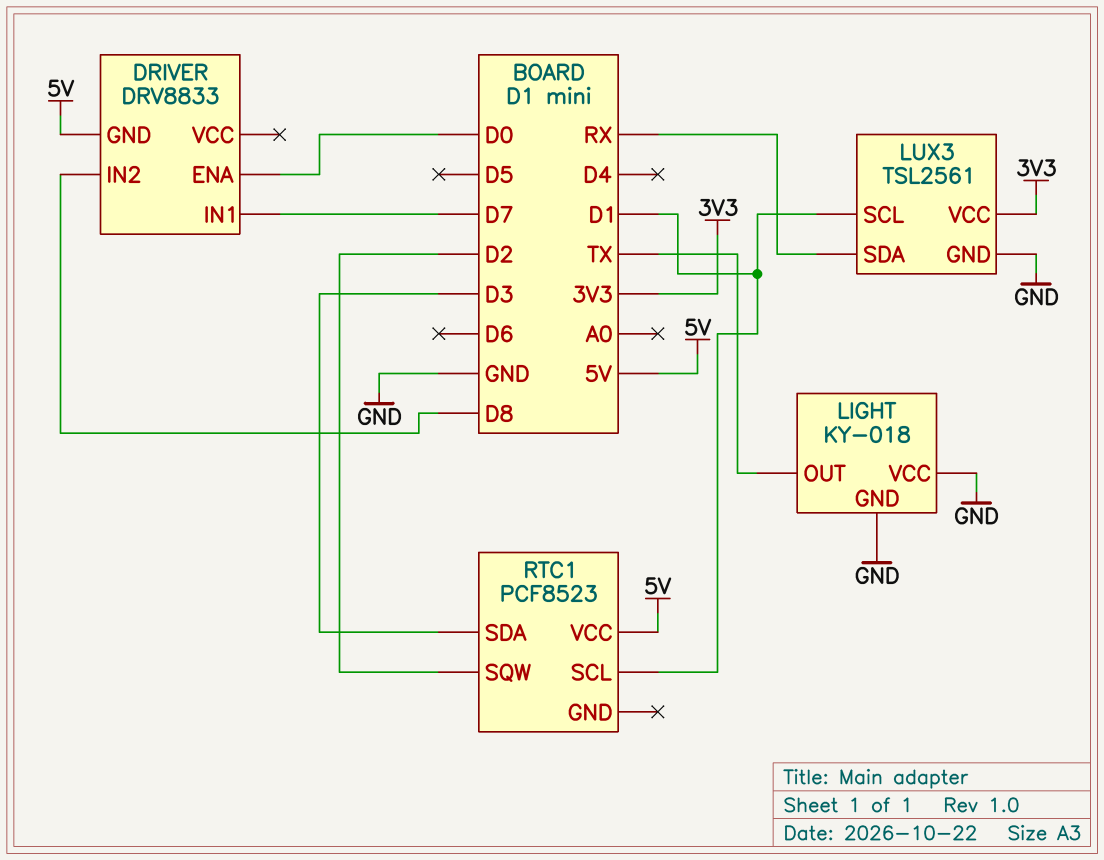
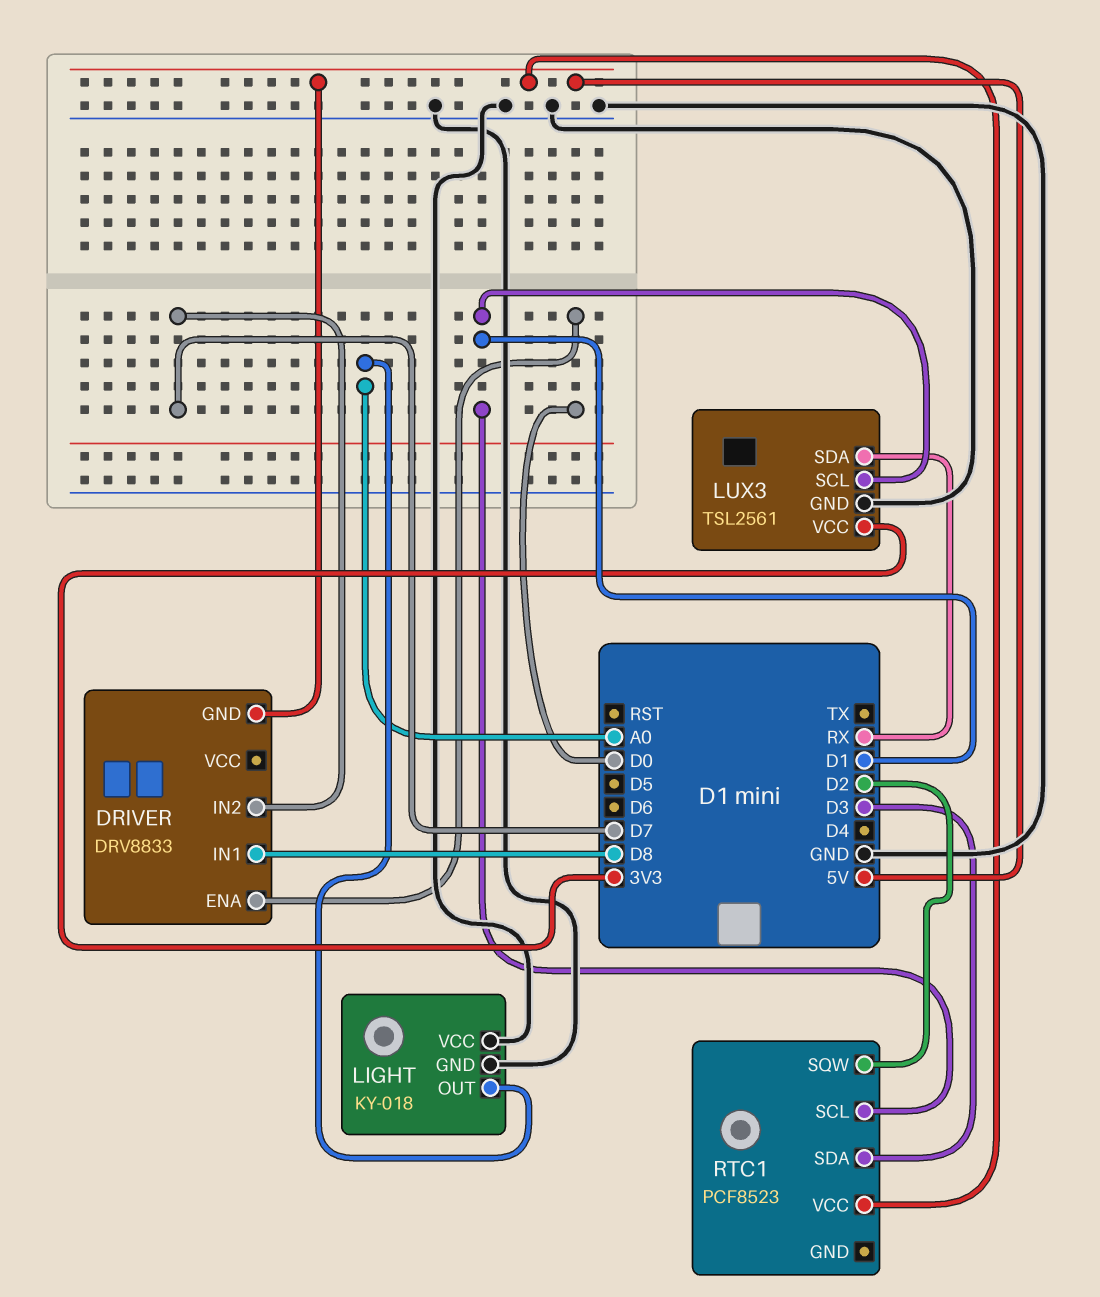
DRIVER pin IN1: D7 -> D8
DRIVER pin IN2: D8 -> D7
LIGHT pin OUT: TX -> A0

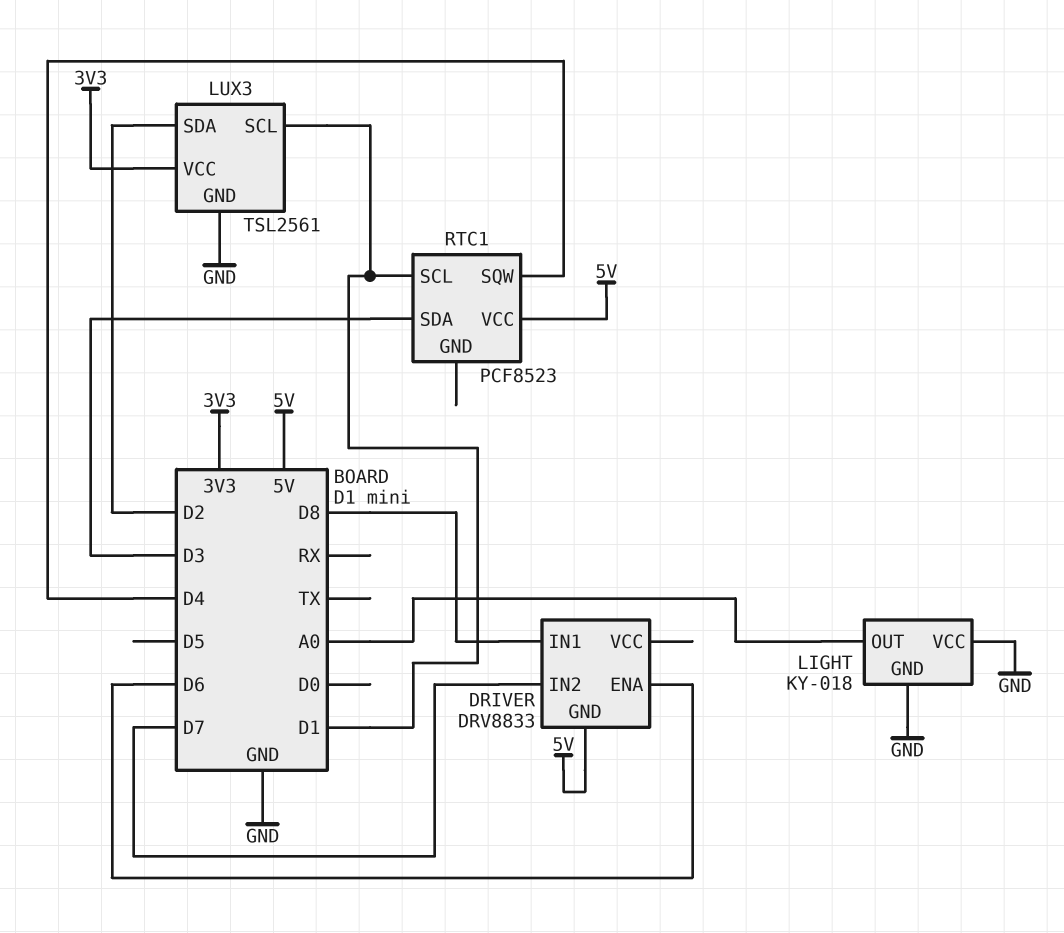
DRIVER pin ENA: D0 -> D6
LUX3 pin SDA: RX -> D2
RTC1 pin SQW: D2 -> D4

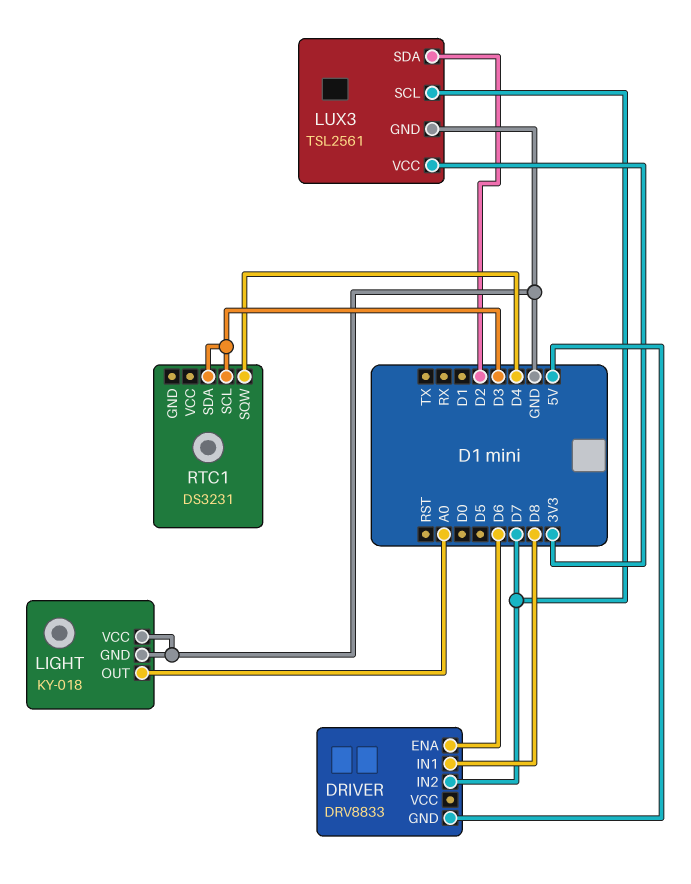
LUX3 pin SCL: D1 -> D7
RTC1: PCF8523 -> DS3231
RTC1 pin SCL: D1 -> D3
RTC1 pin VCC: 5V -> none

